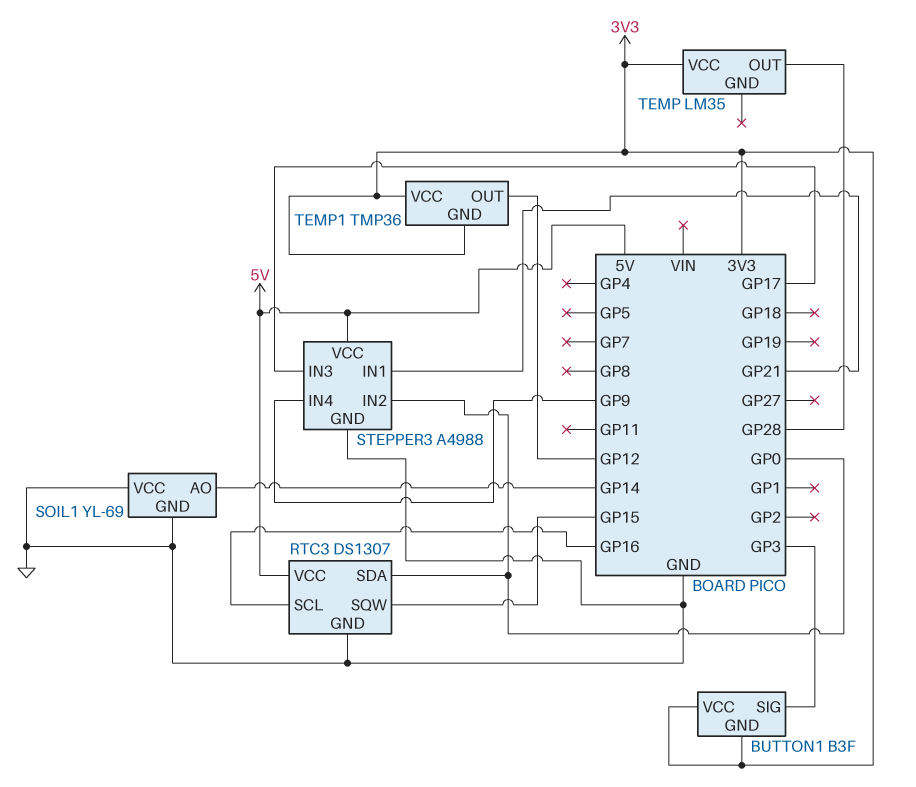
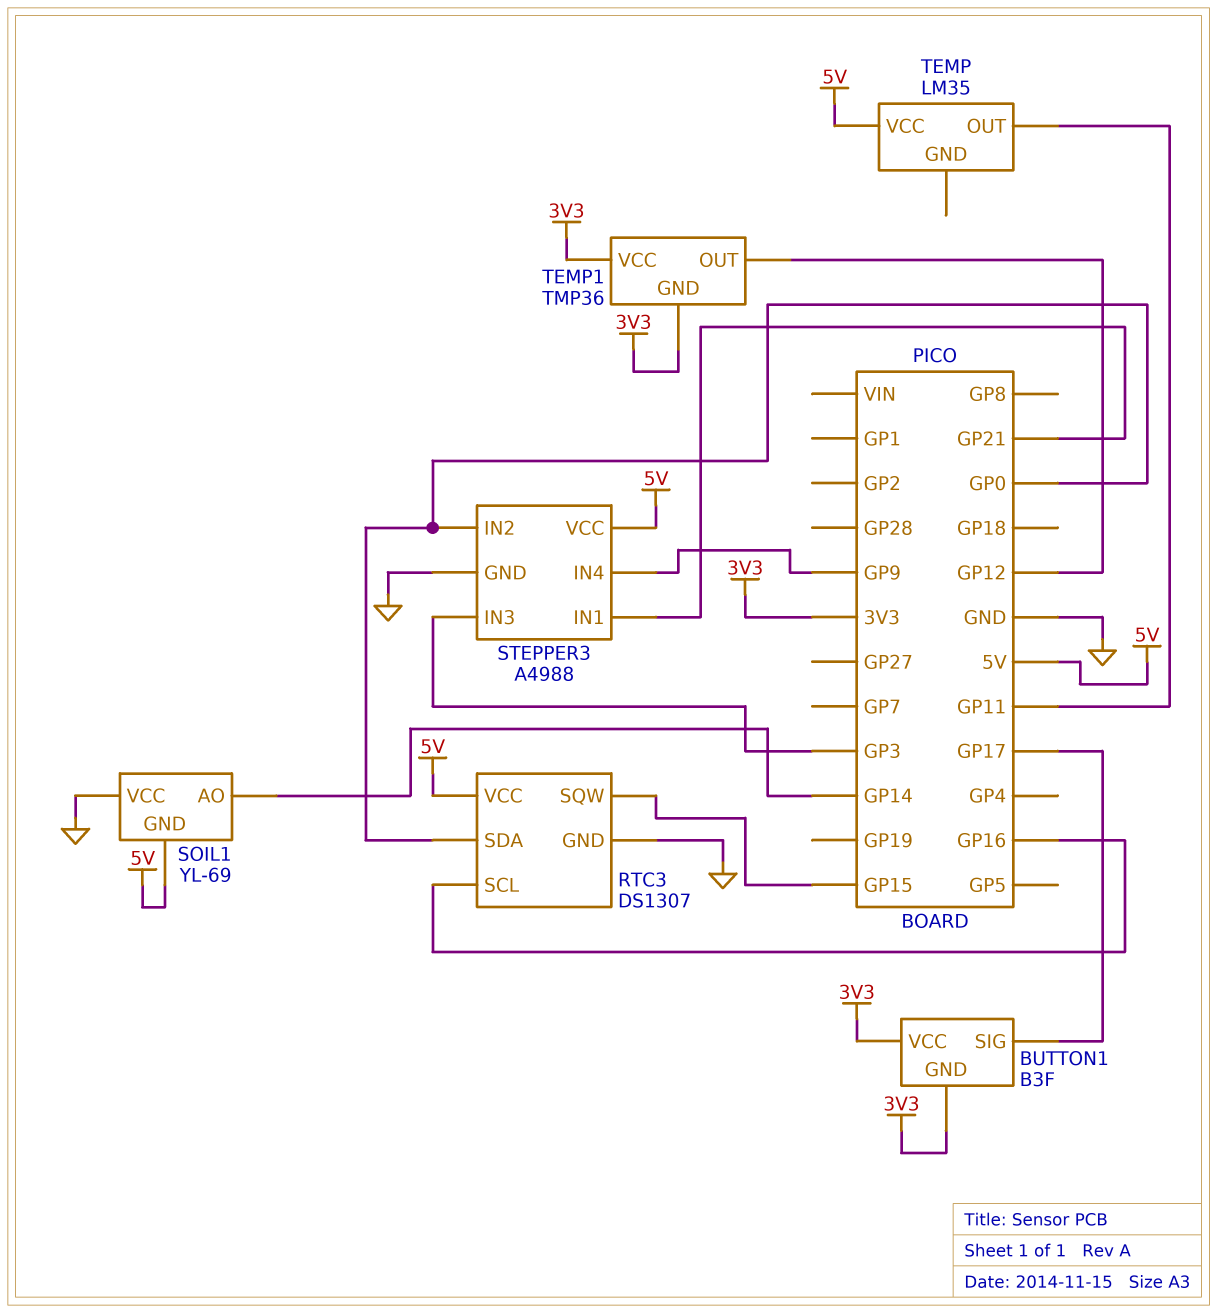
BUTTON1 pin SIG: GP3 -> GP17
SOIL1 pin GND: GND -> 5V
STEPPER3 pin IN3: GP17 -> GP3
TEMP pin OUT: GP28 -> GP11
TEMP pin VCC: 3V3 -> 5V

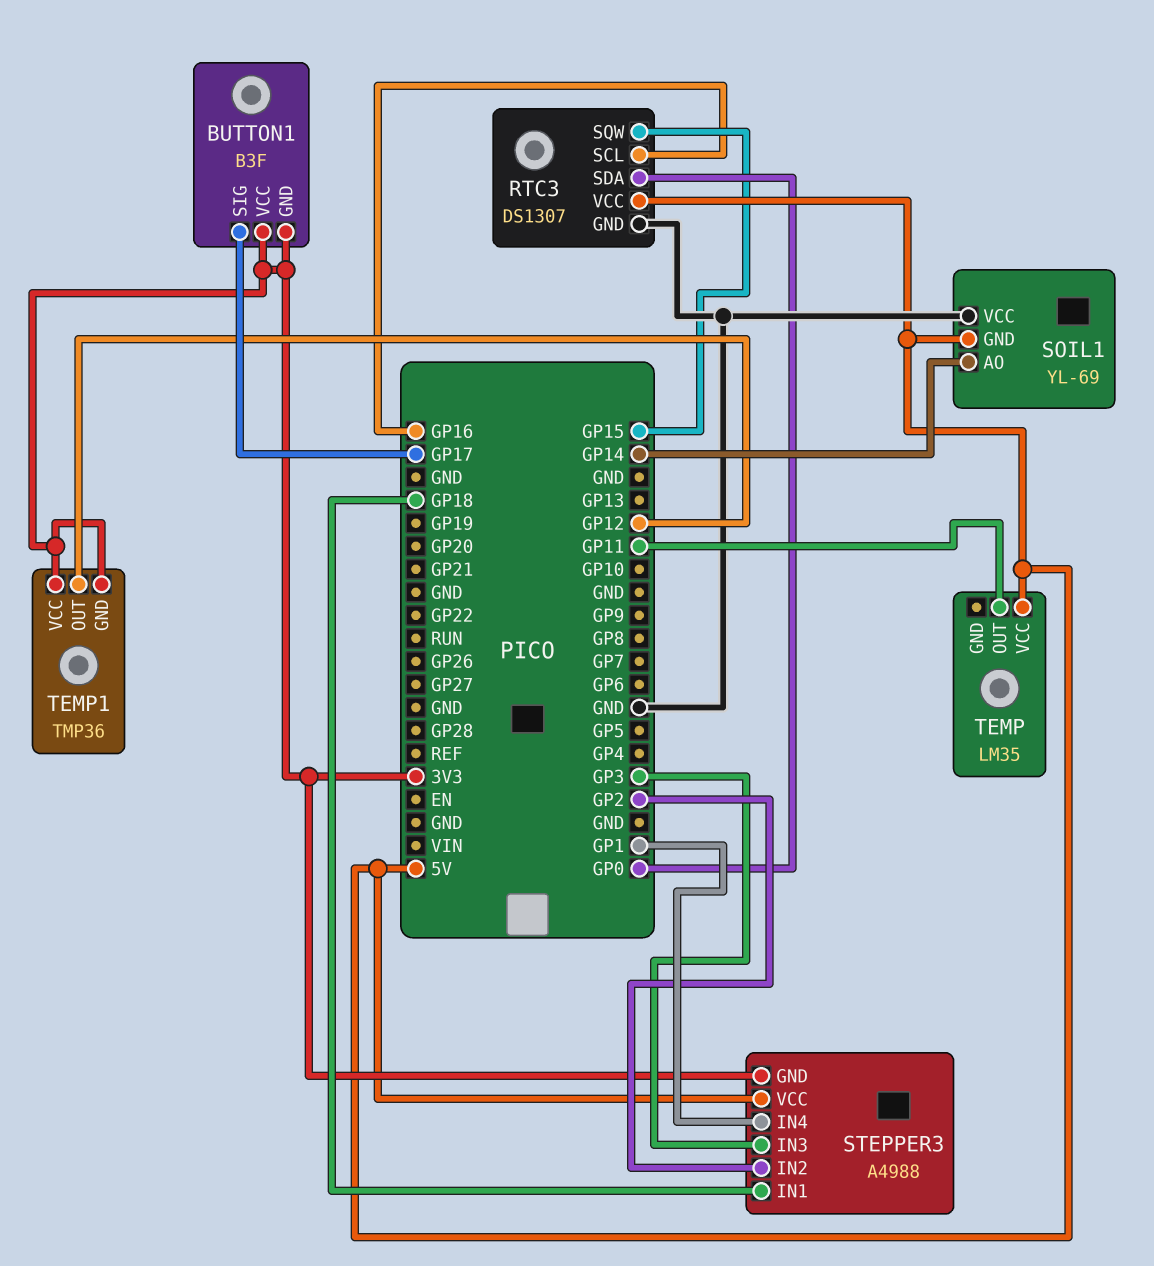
STEPPER3 pin GND: GND -> 3V3
STEPPER3 pin IN1: GP21 -> GP18
STEPPER3 pin IN2: GP0 -> GP2
STEPPER3 pin IN4: GP9 -> GP1

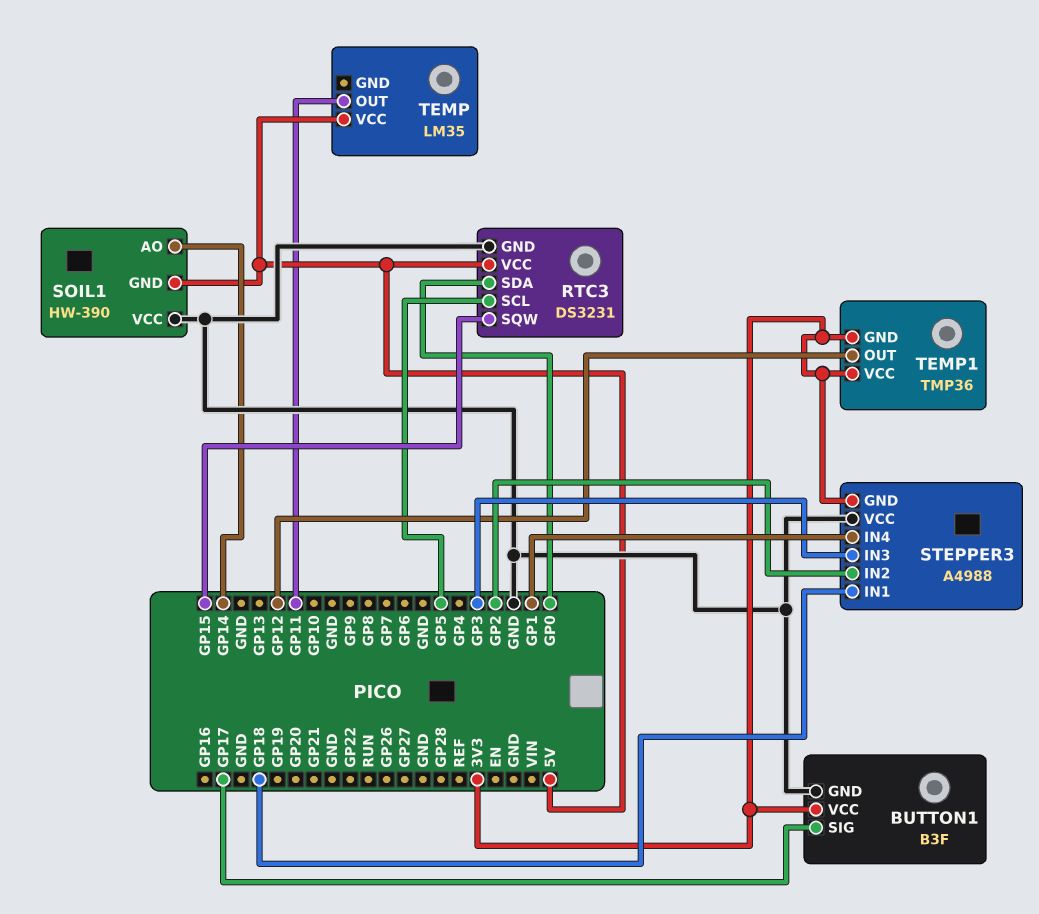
BUTTON1 pin GND: 3V3 -> GND
RTC3: DS1307 -> DS3231
RTC3 pin SCL: GP16 -> GP5
SOIL1: YL-69 -> HW-390
STEPPER3 pin VCC: 5V -> GND

